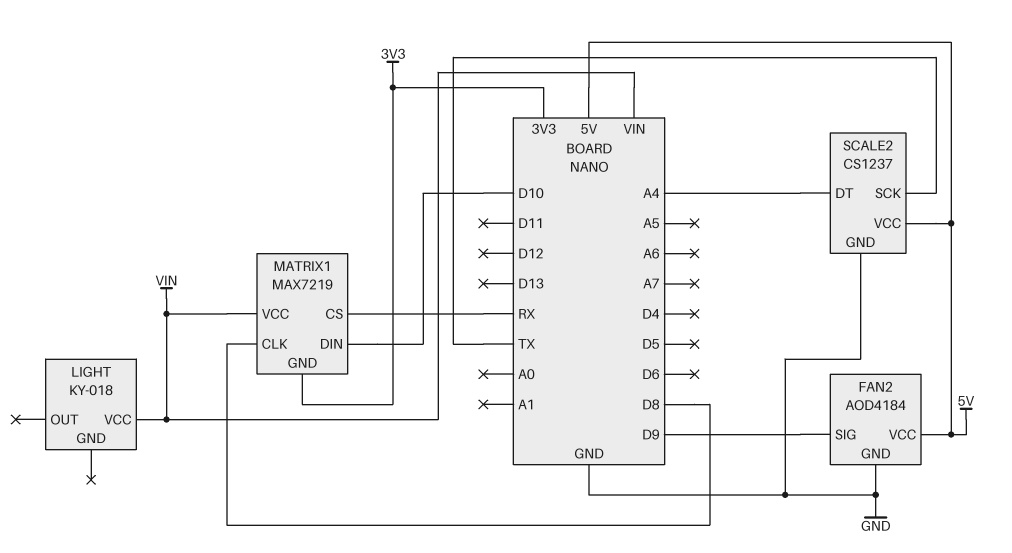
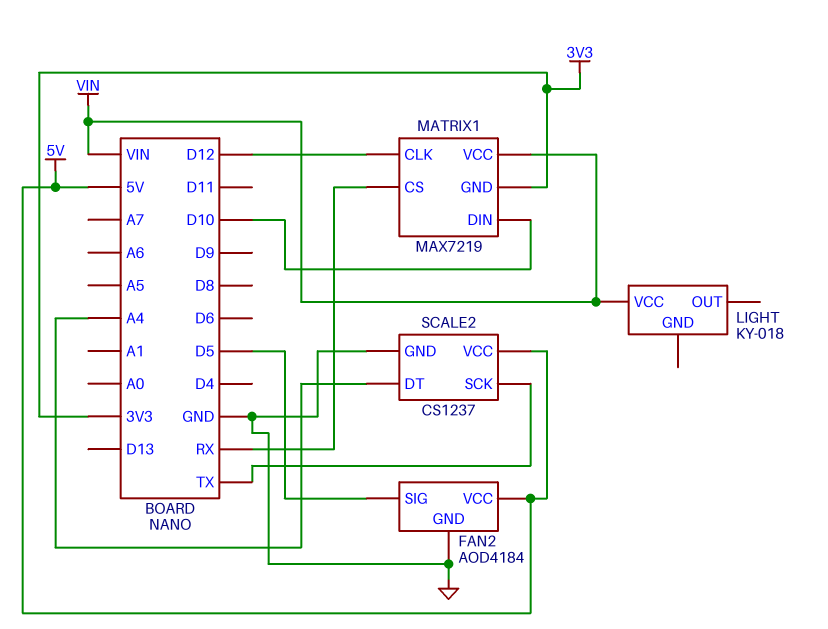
FAN2 pin SIG: D9 -> D5
MATRIX1 pin CLK: D8 -> D12

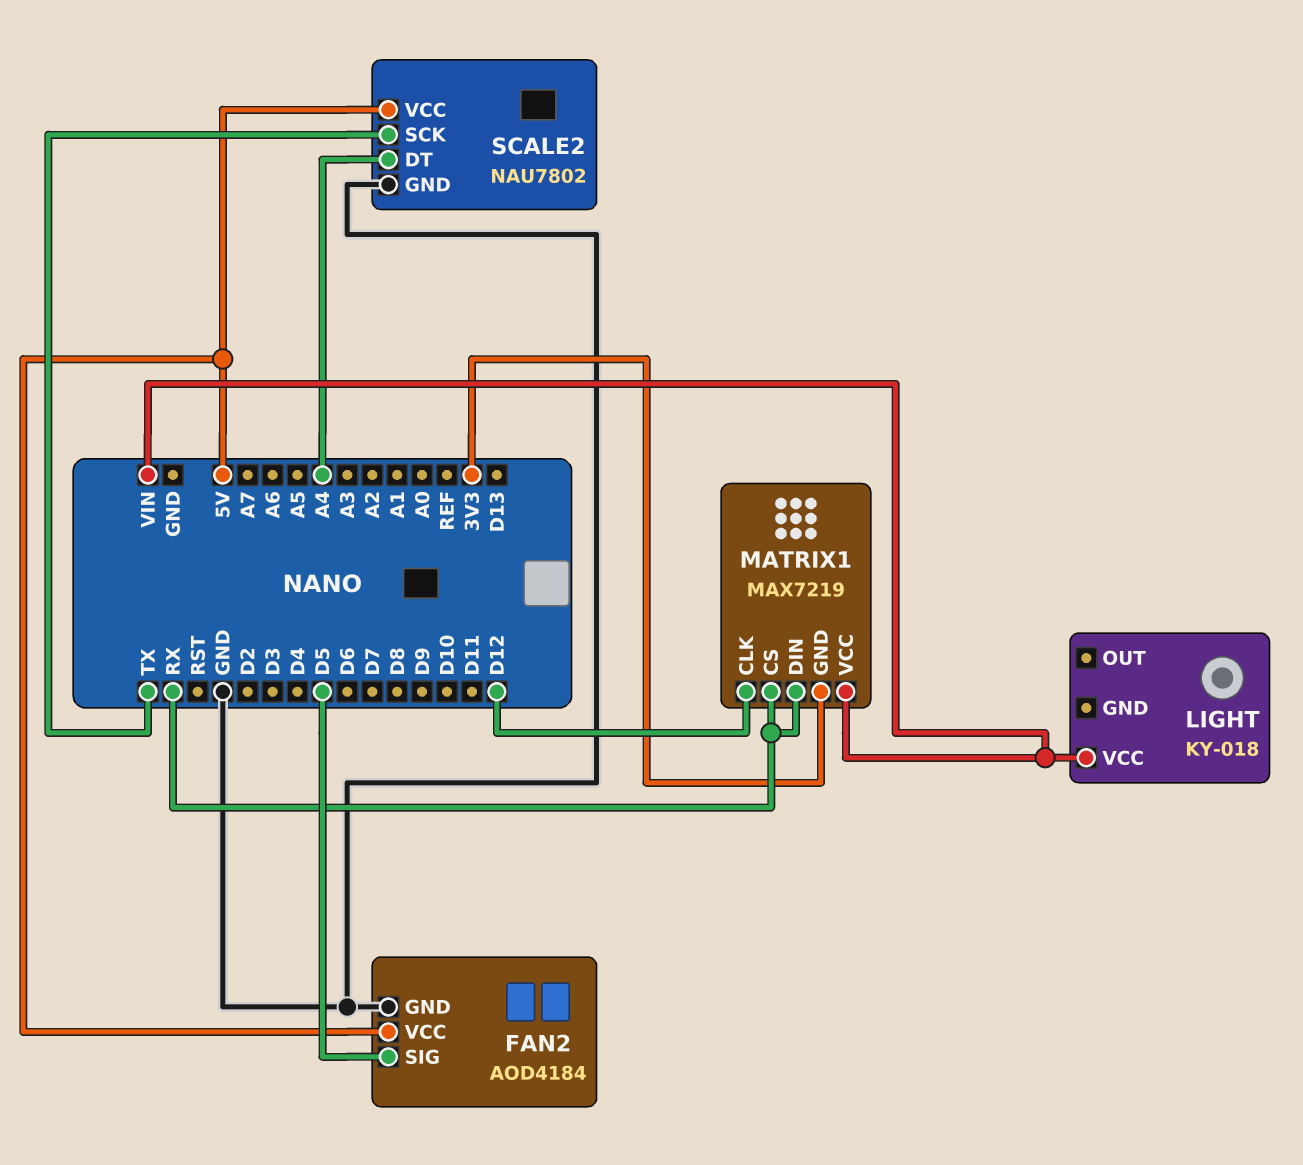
MATRIX1 pin DIN: D10 -> RX
SCALE2: CS1237 -> NAU7802

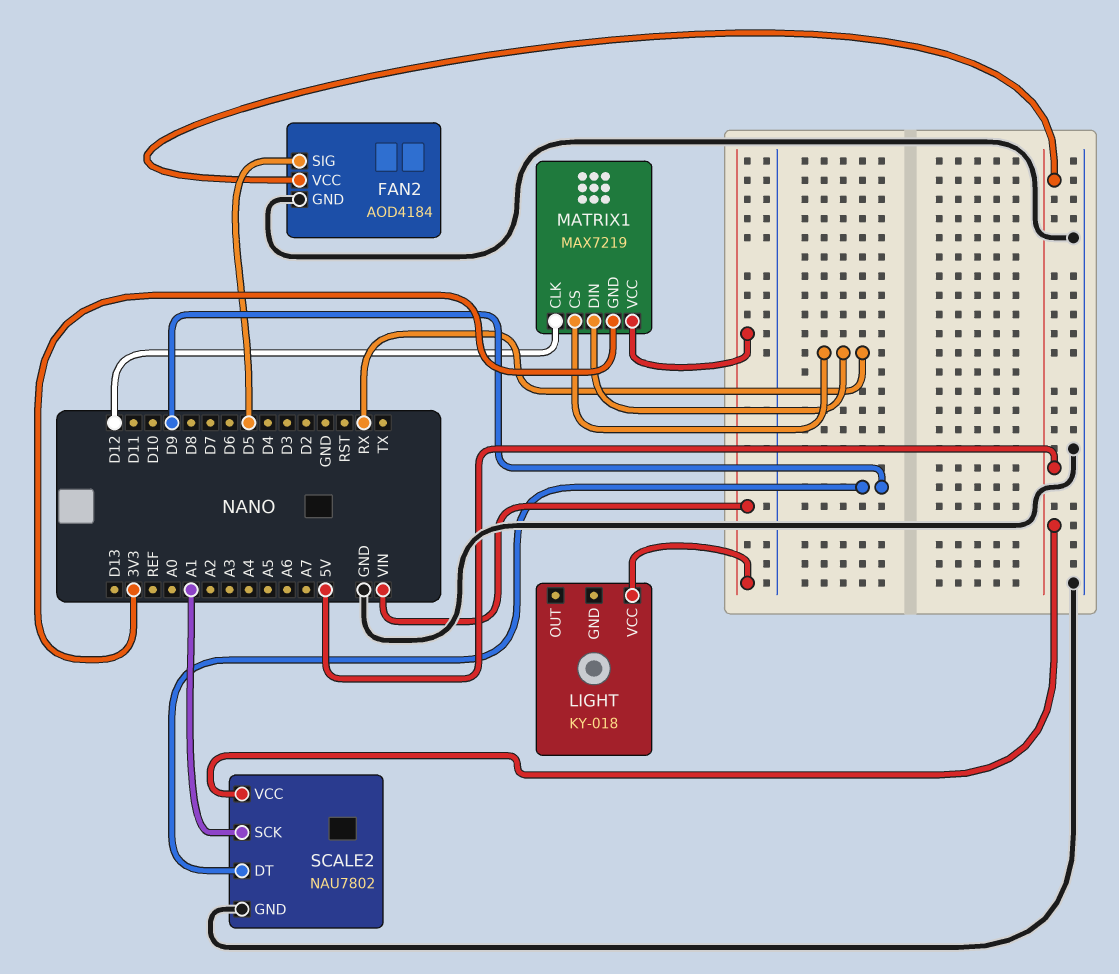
SCALE2 pin DT: A4 -> D9
SCALE2 pin SCK: TX -> A1

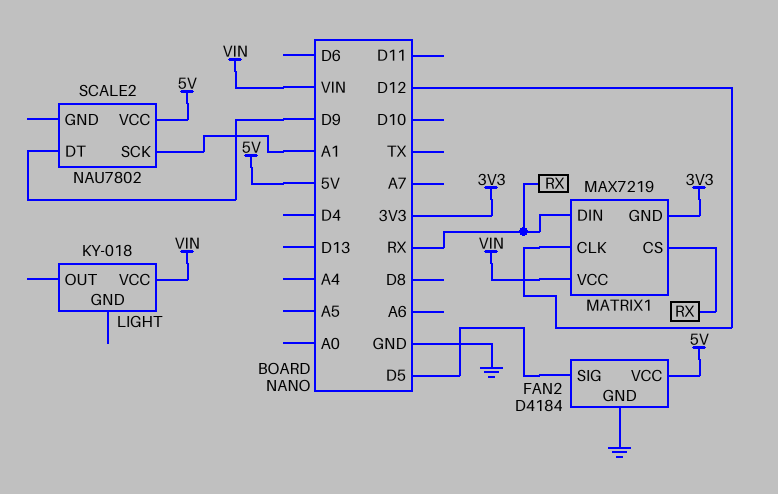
FAN2: AOD4184 -> D4184
SCALE2 pin GND: GND -> none

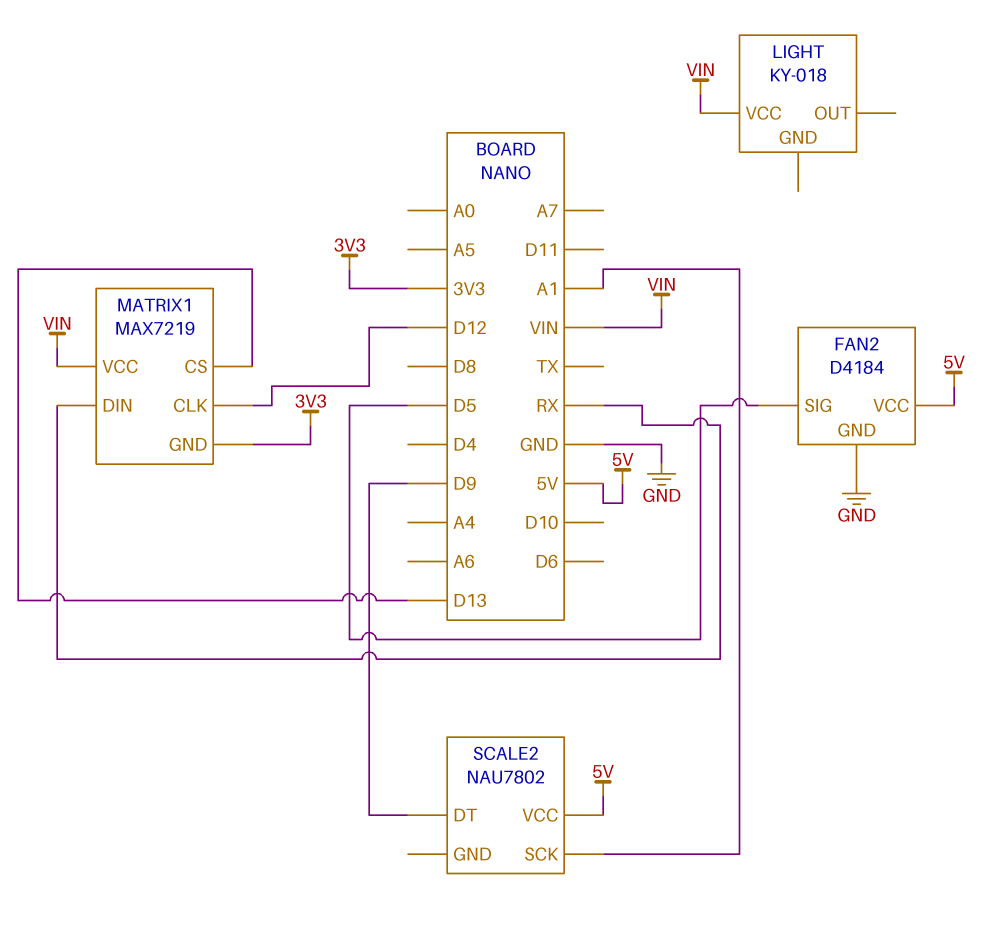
MATRIX1 pin CS: RX -> D13

